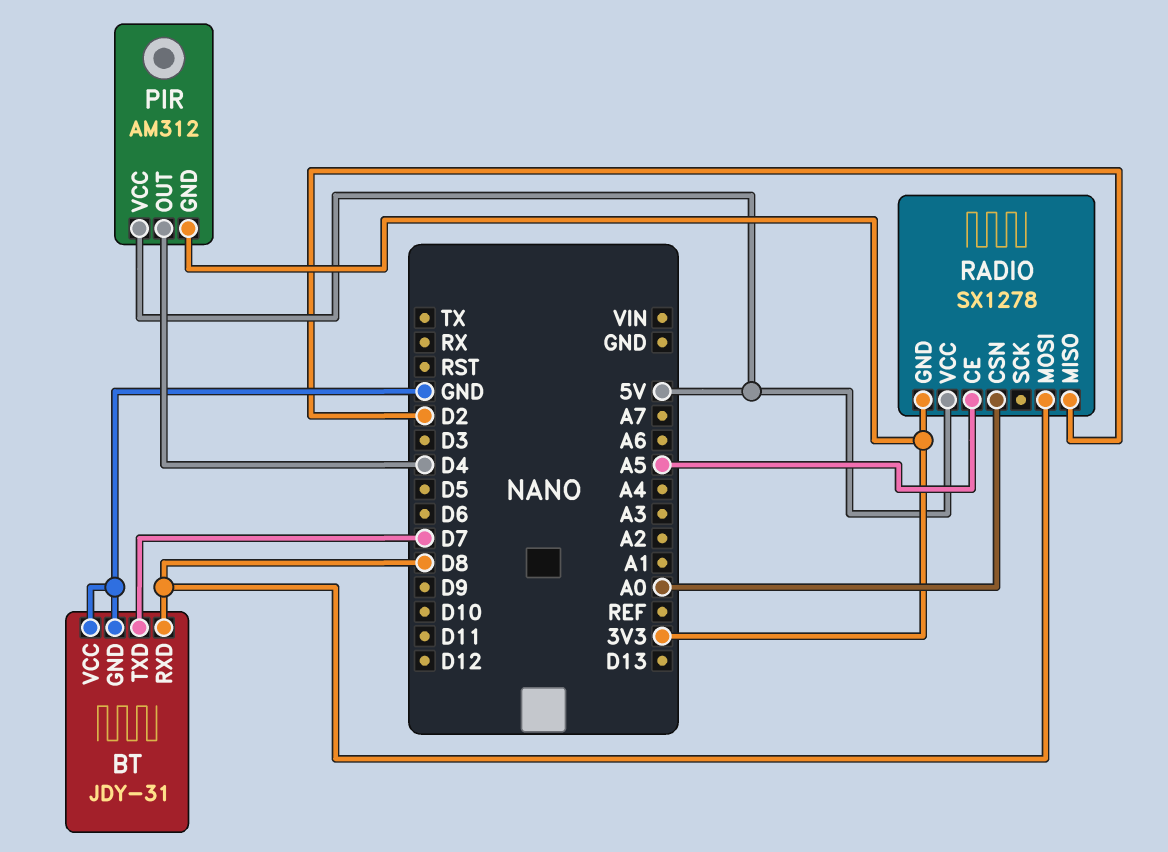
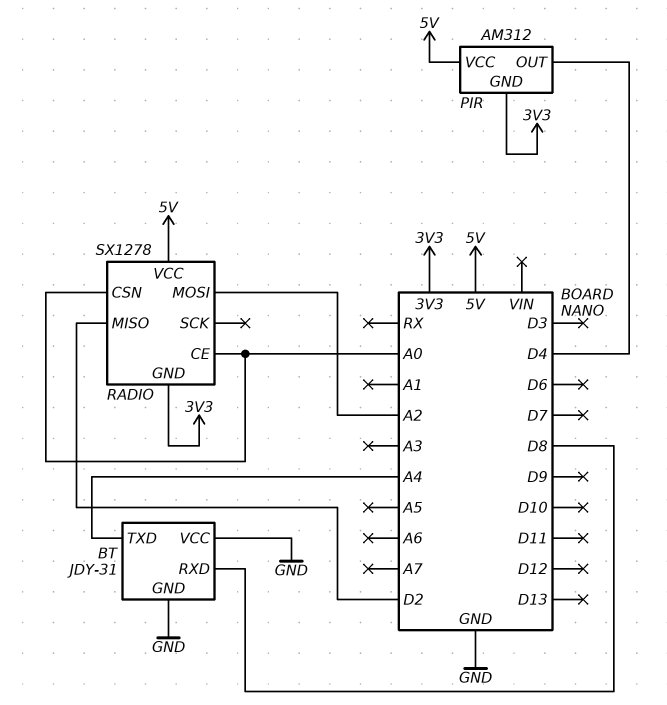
BT pin TXD: D7 -> A4
RADIO pin CE: A5 -> A0
RADIO pin MOSI: D8 -> A2

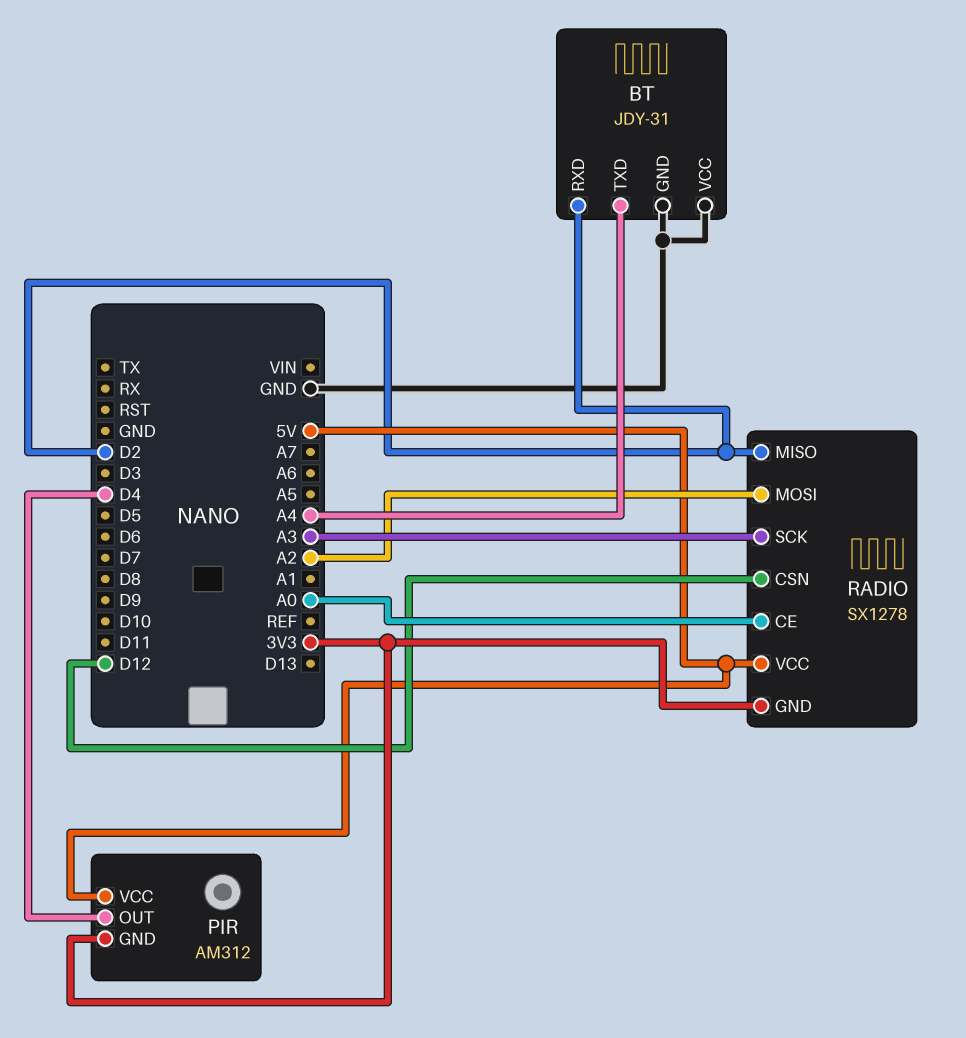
BT pin RXD: D8 -> D2
RADIO pin CSN: A0 -> D12
RADIO pin SCK: none -> A3

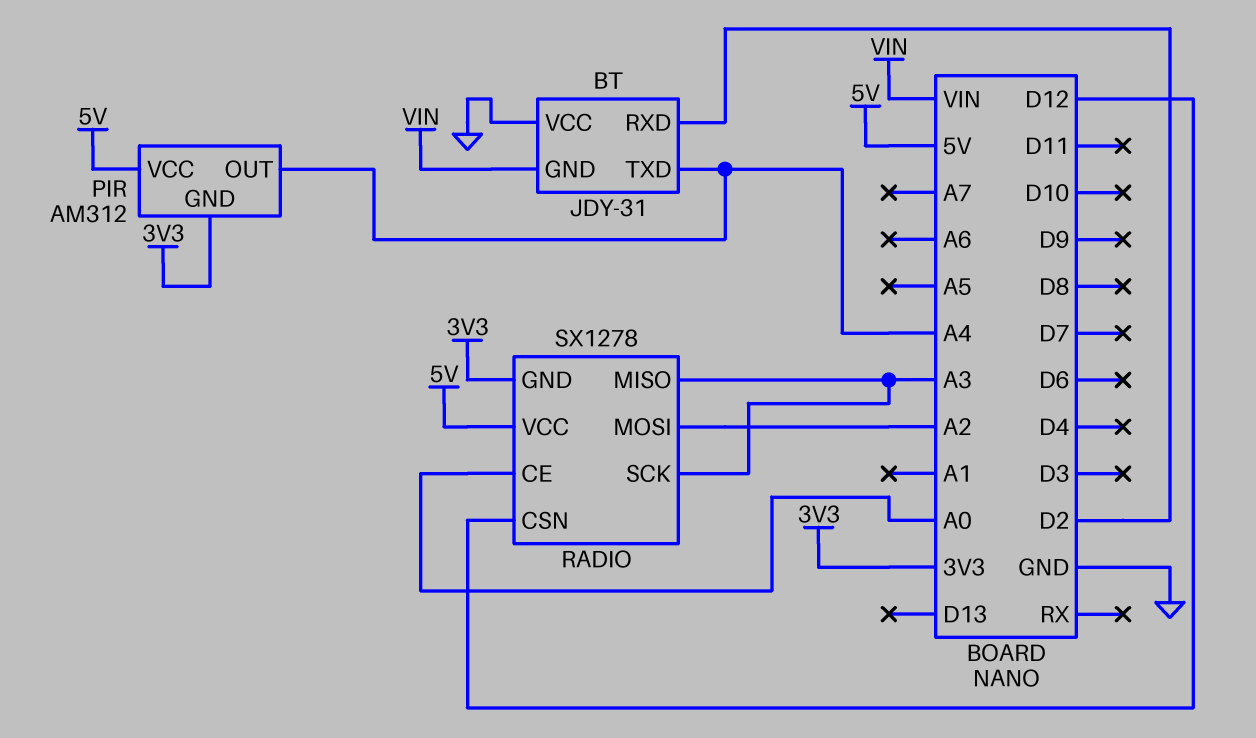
BT pin GND: GND -> VIN
PIR pin OUT: D4 -> A4
RADIO pin MISO: D2 -> A3

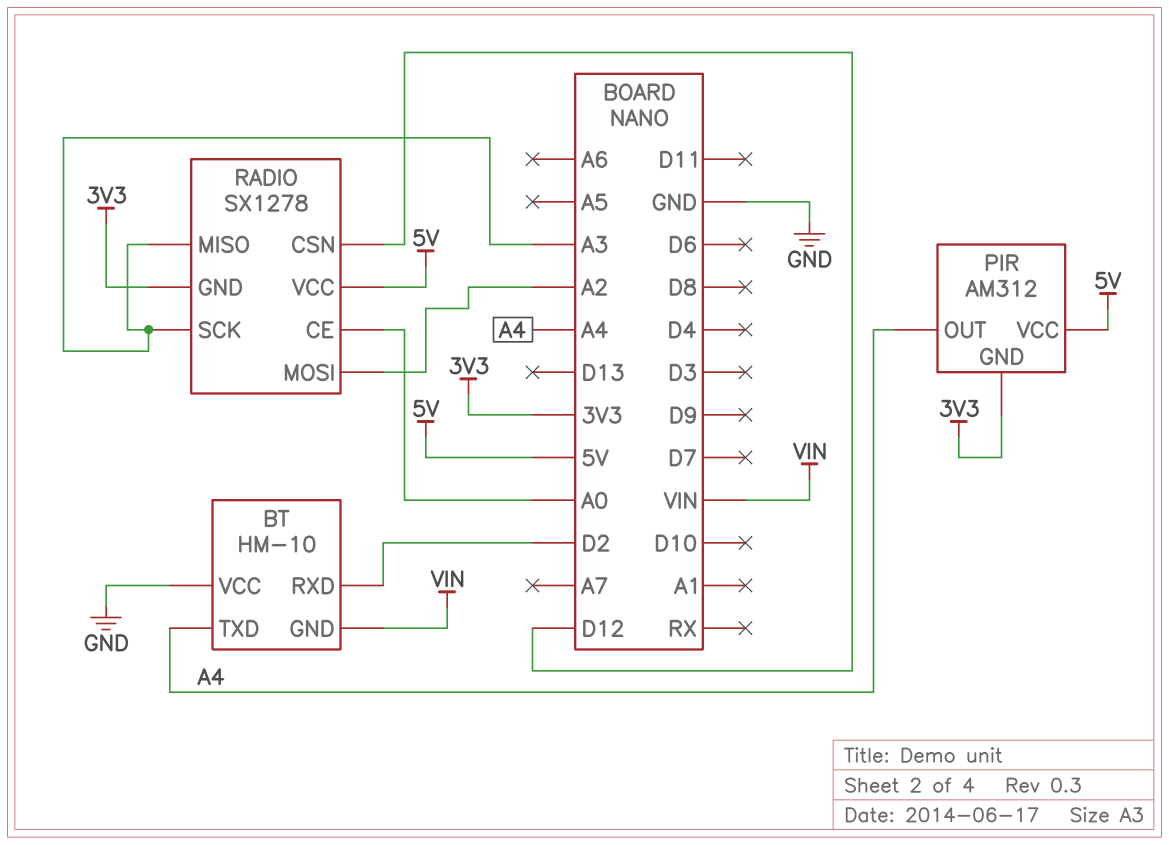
BT: JDY-31 -> HM-10

